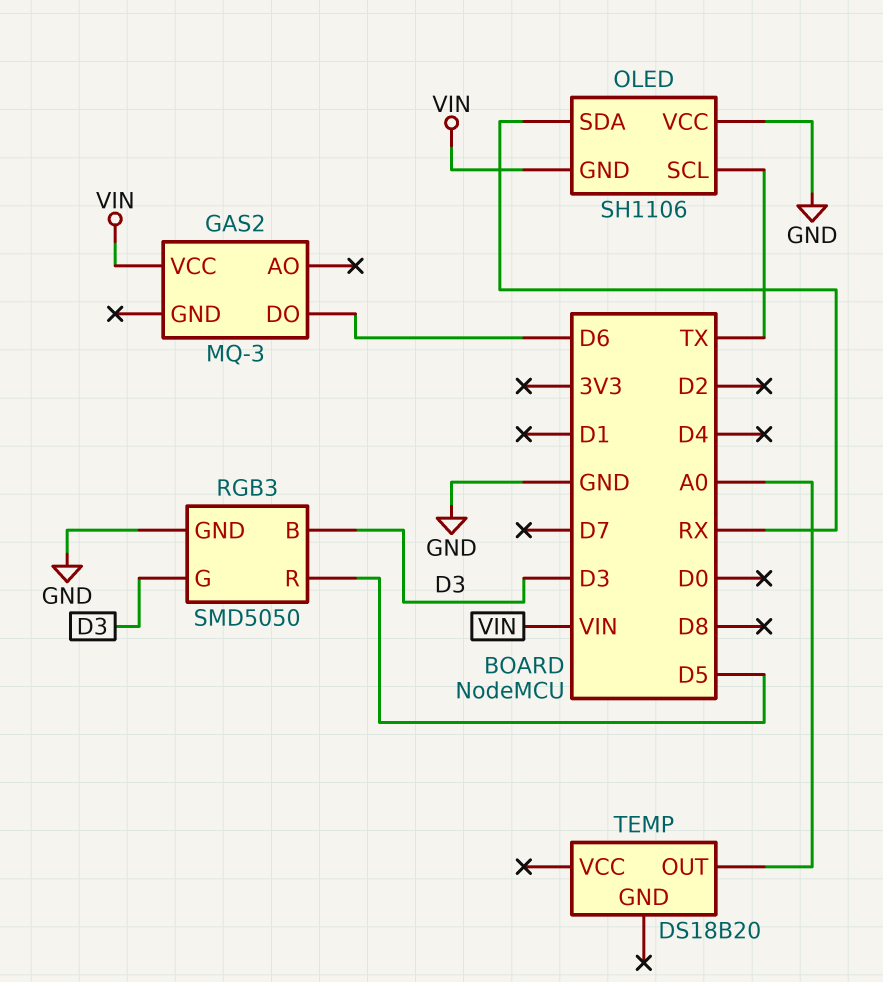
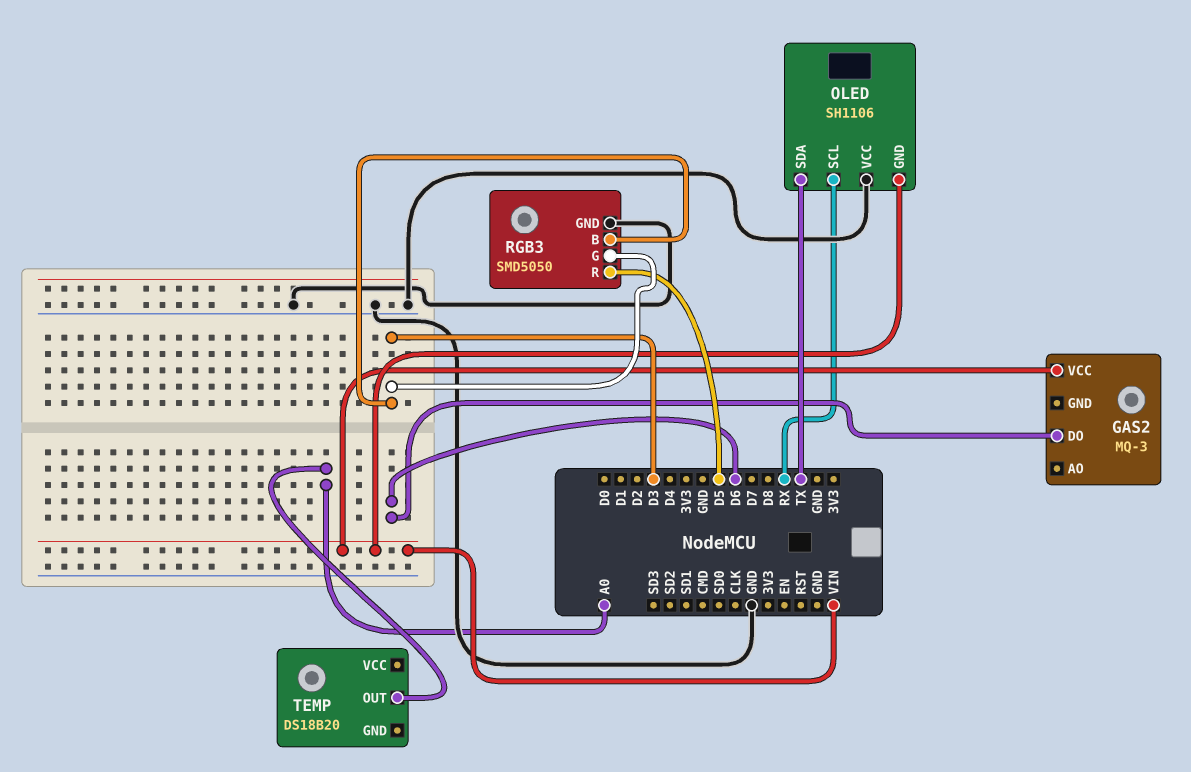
OLED pin SCL: TX -> RX
OLED pin SDA: RX -> TX

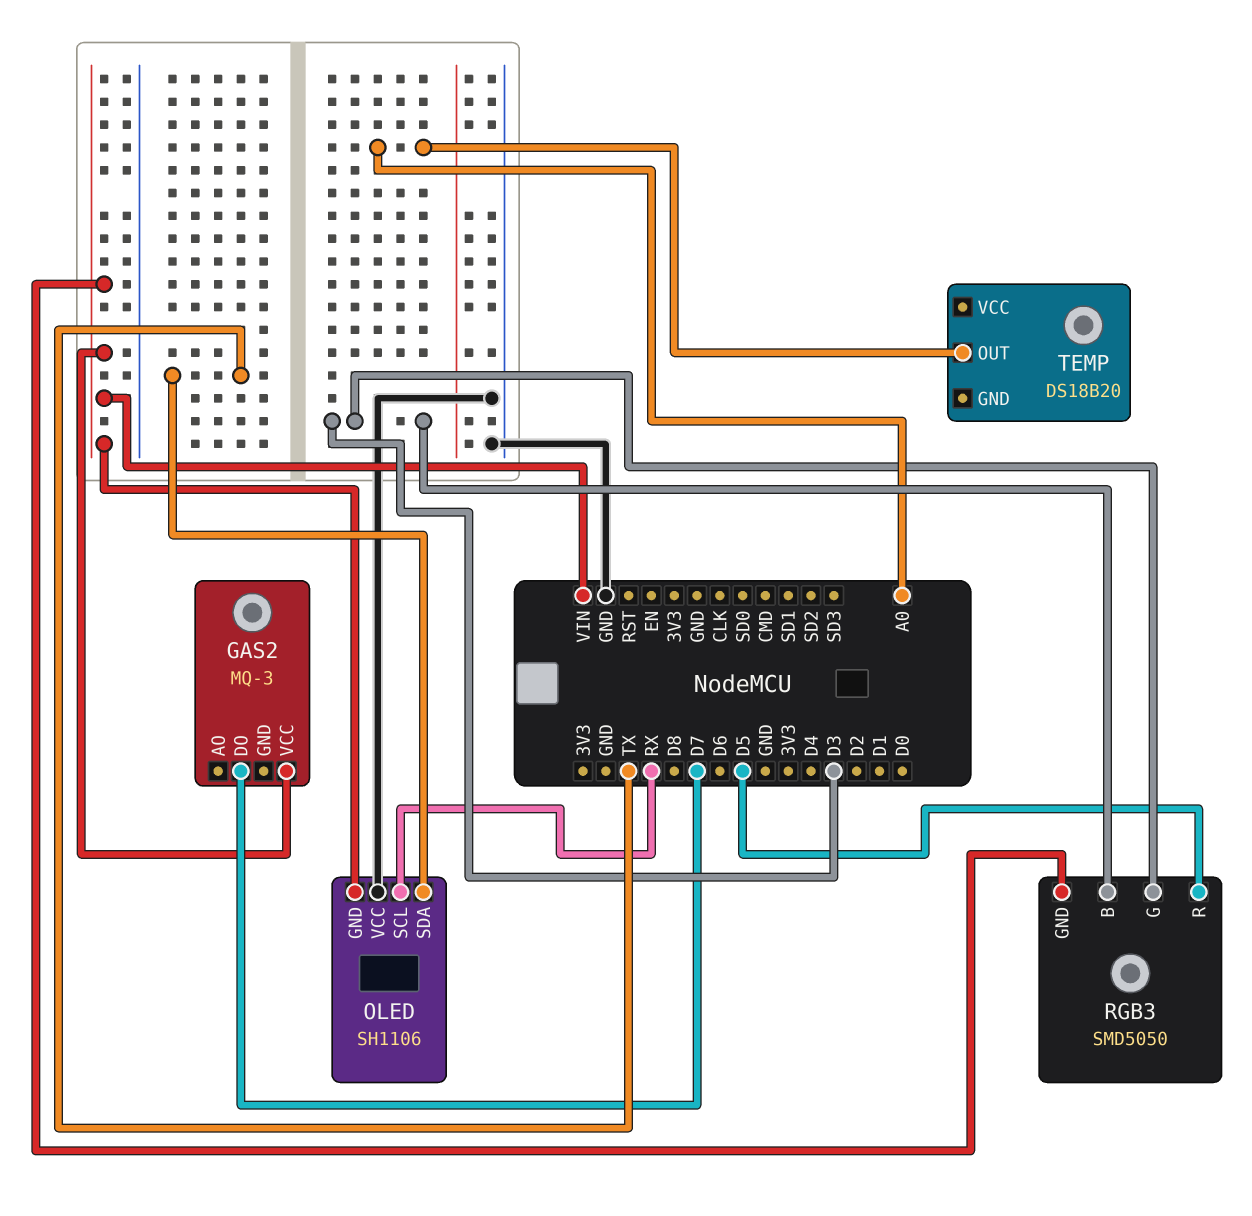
GAS2 pin DO: D6 -> D7
RGB3 pin GND: GND -> VIN

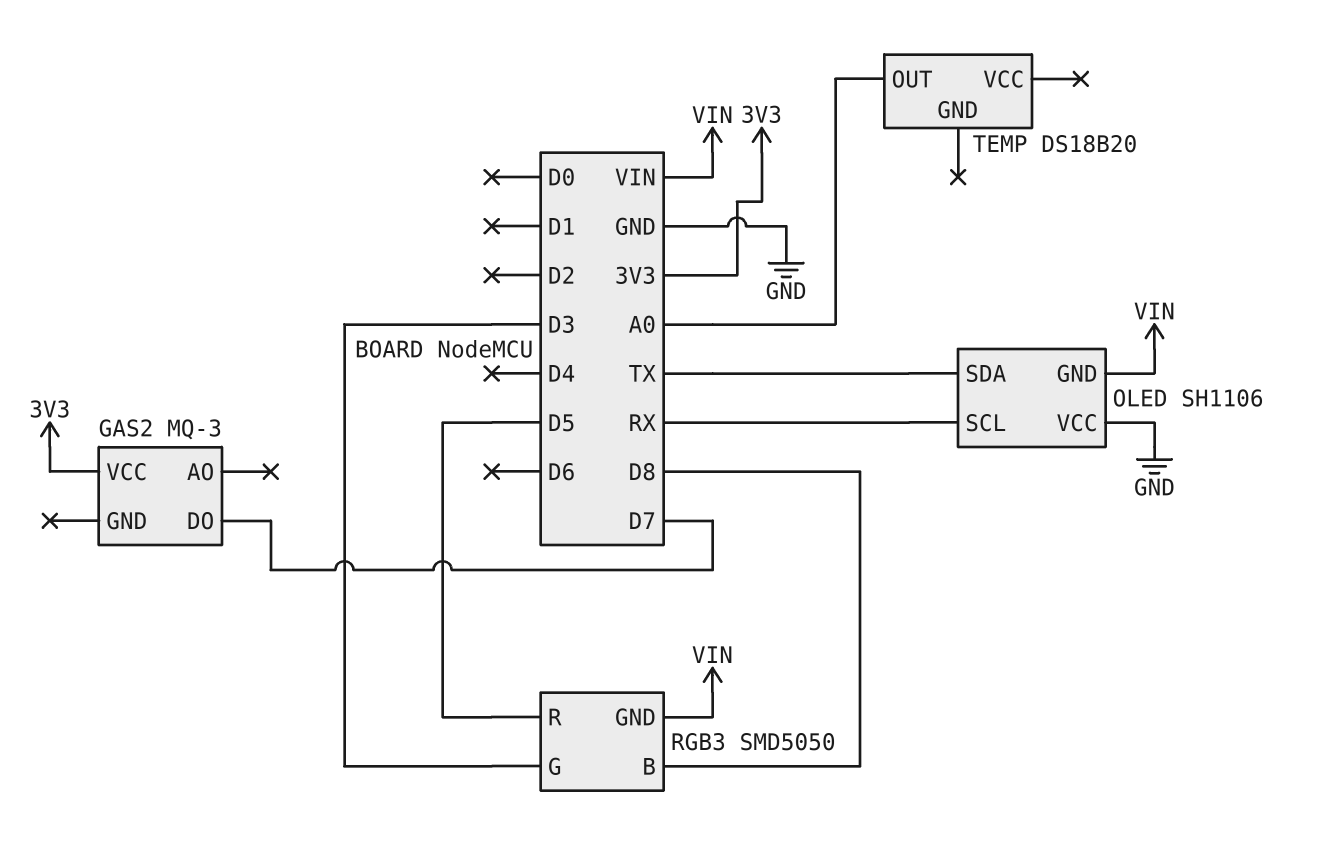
GAS2 pin VCC: VIN -> 3V3
RGB3 pin B: D3 -> D8

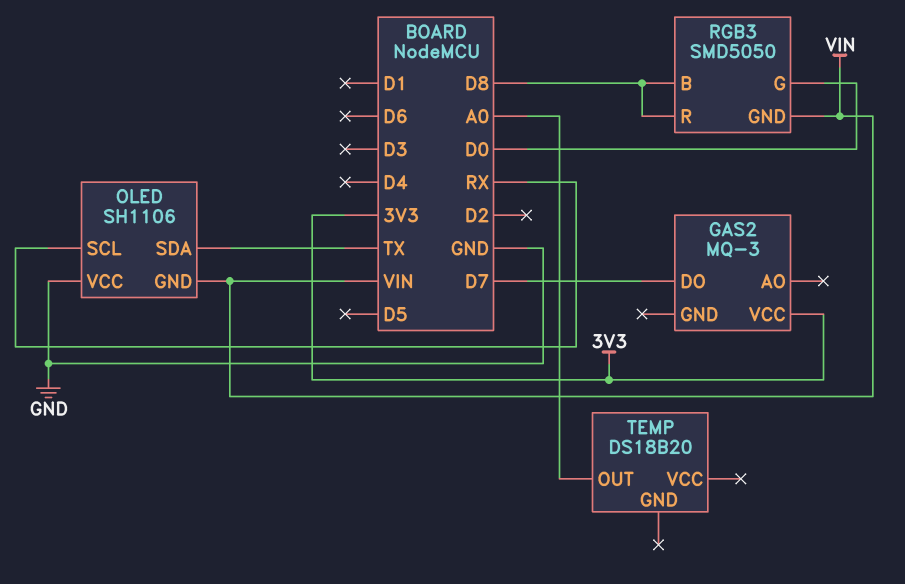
RGB3 pin G: D3 -> D0
RGB3 pin R: D5 -> D8

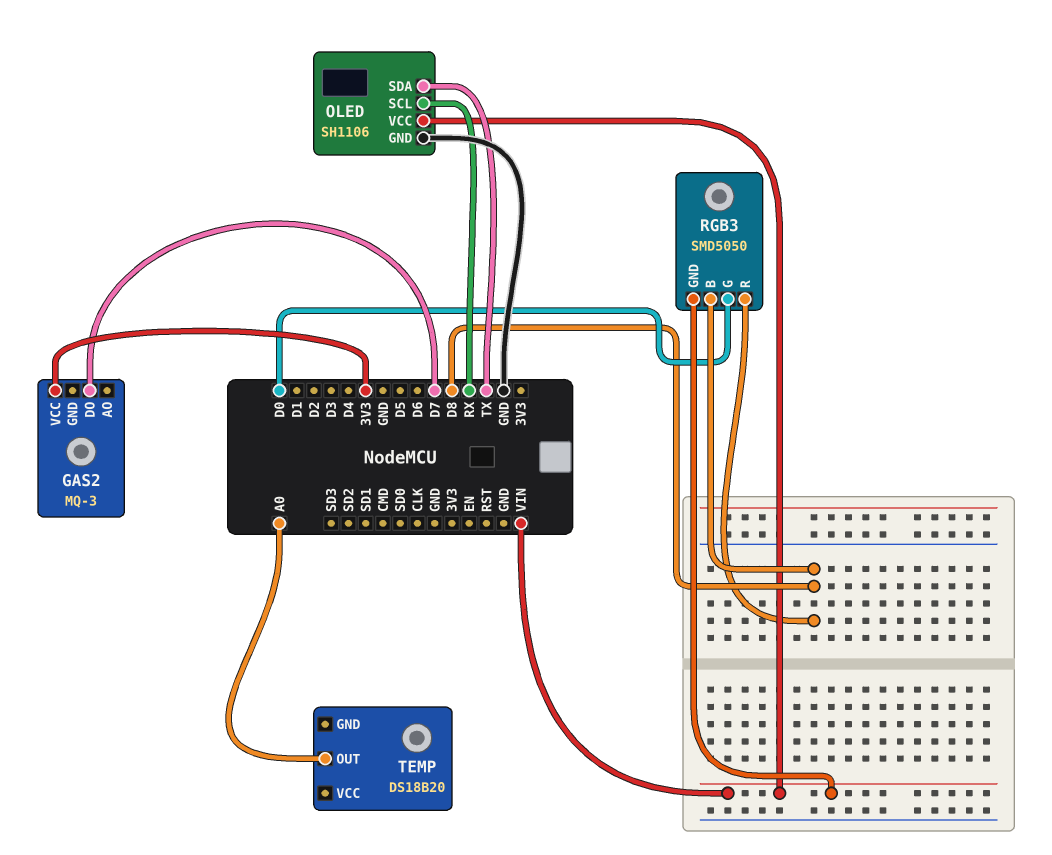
OLED pin GND: VIN -> GND
OLED pin VCC: GND -> VIN

